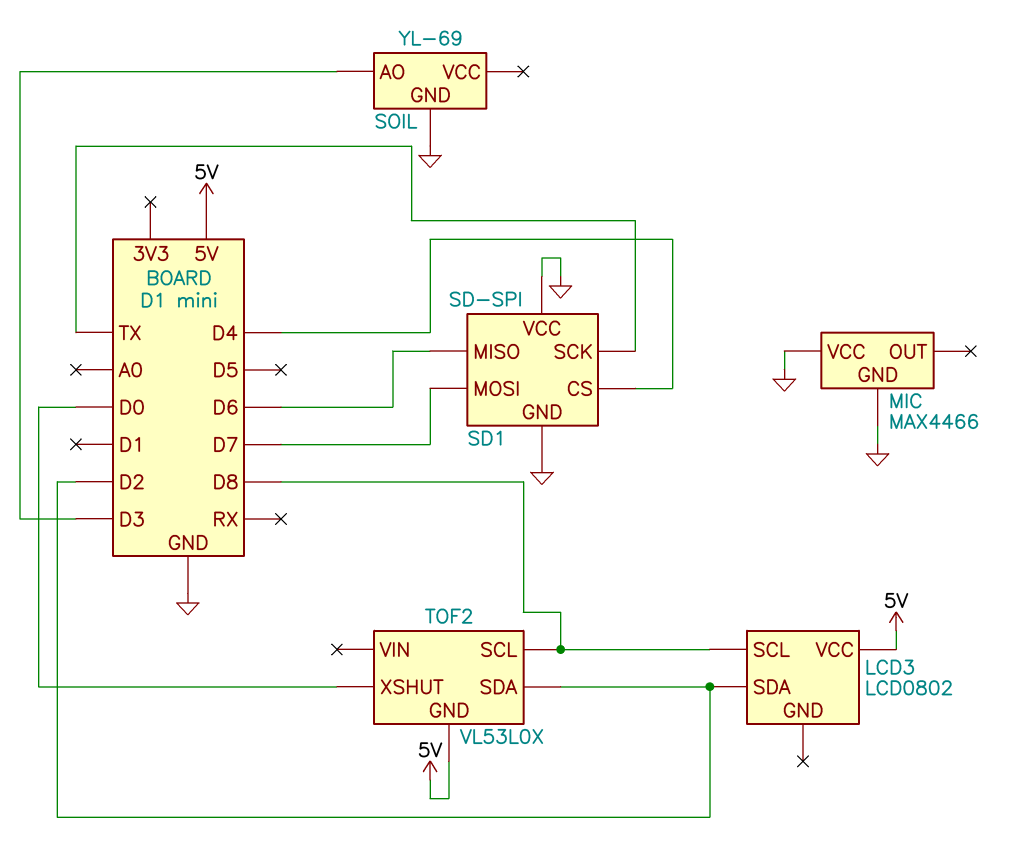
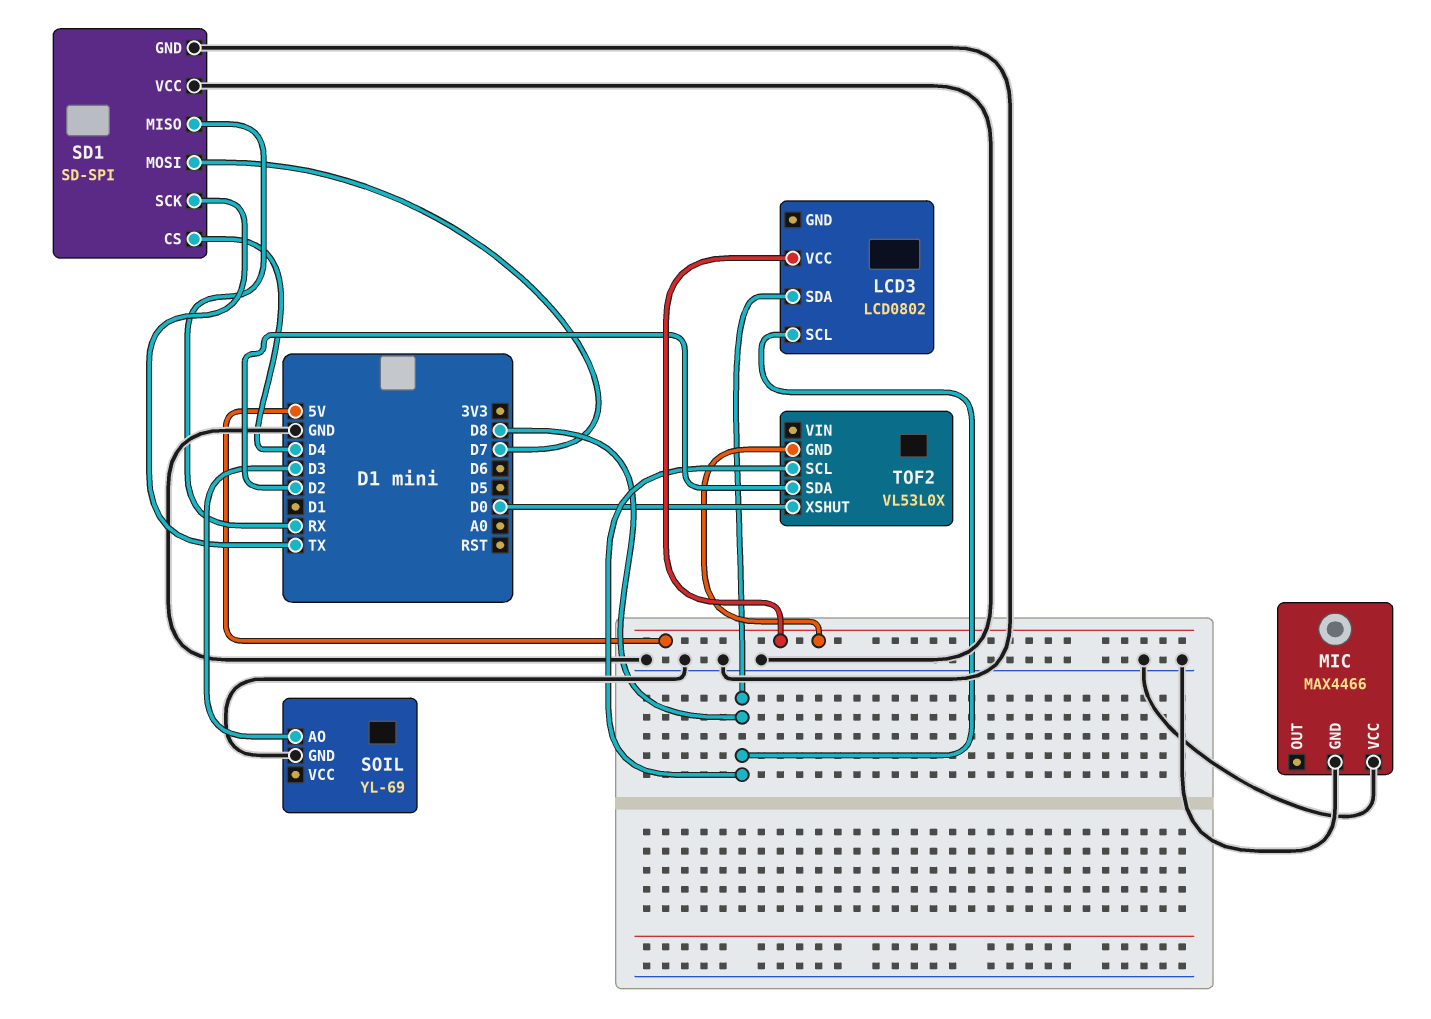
LCD3 pin SDA: D2 -> D8
SD1 pin MISO: D6 -> RX

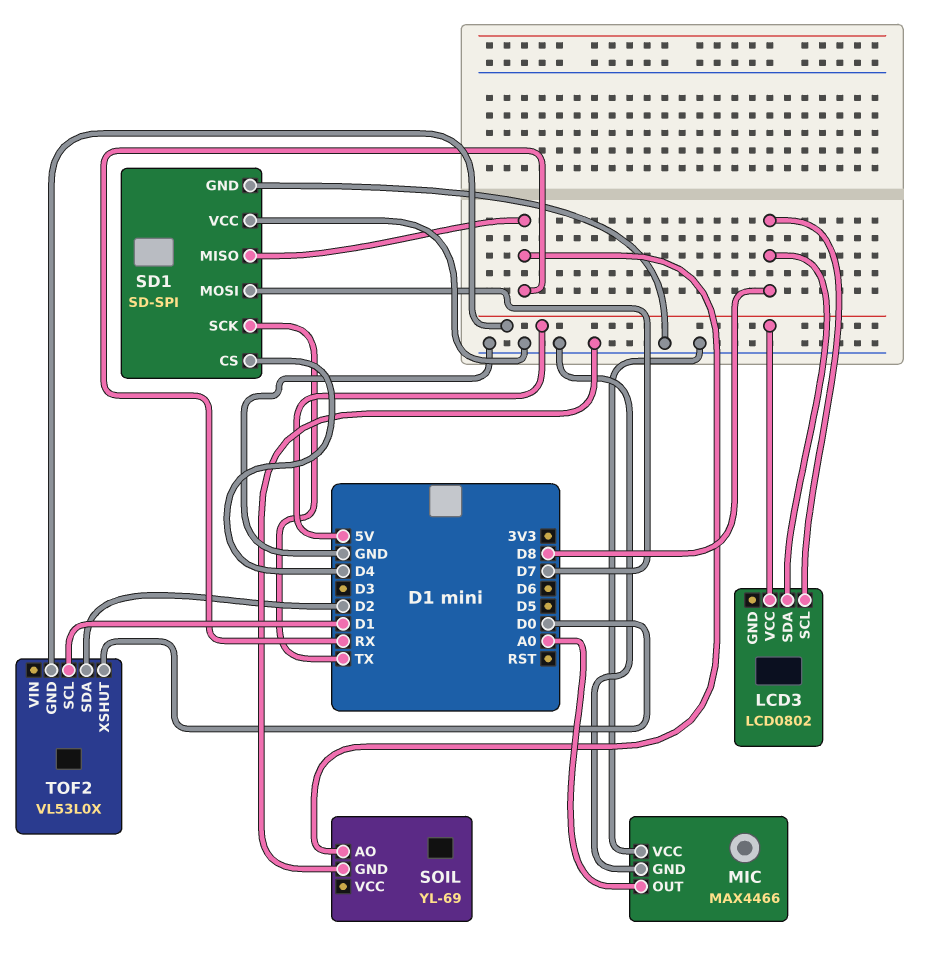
MIC pin OUT: none -> A0
SOIL pin AO: D3 -> RX
TOF2 pin SCL: D8 -> D1

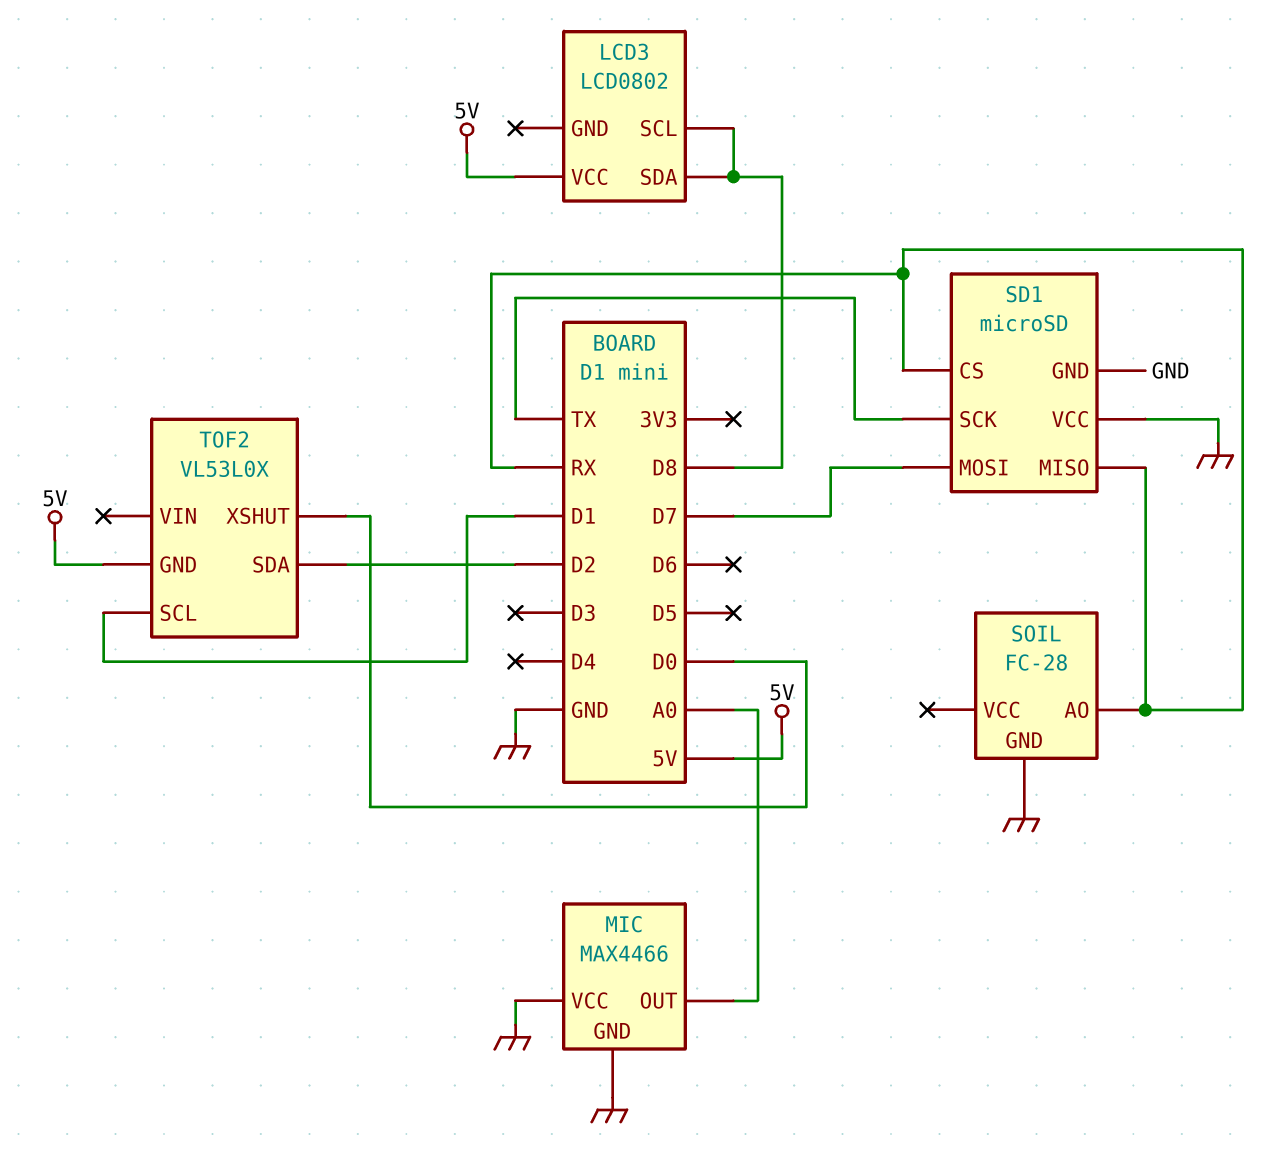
SD1: SD-SPI -> microSD
SD1 pin CS: D4 -> RX
SOIL: YL-69 -> FC-28

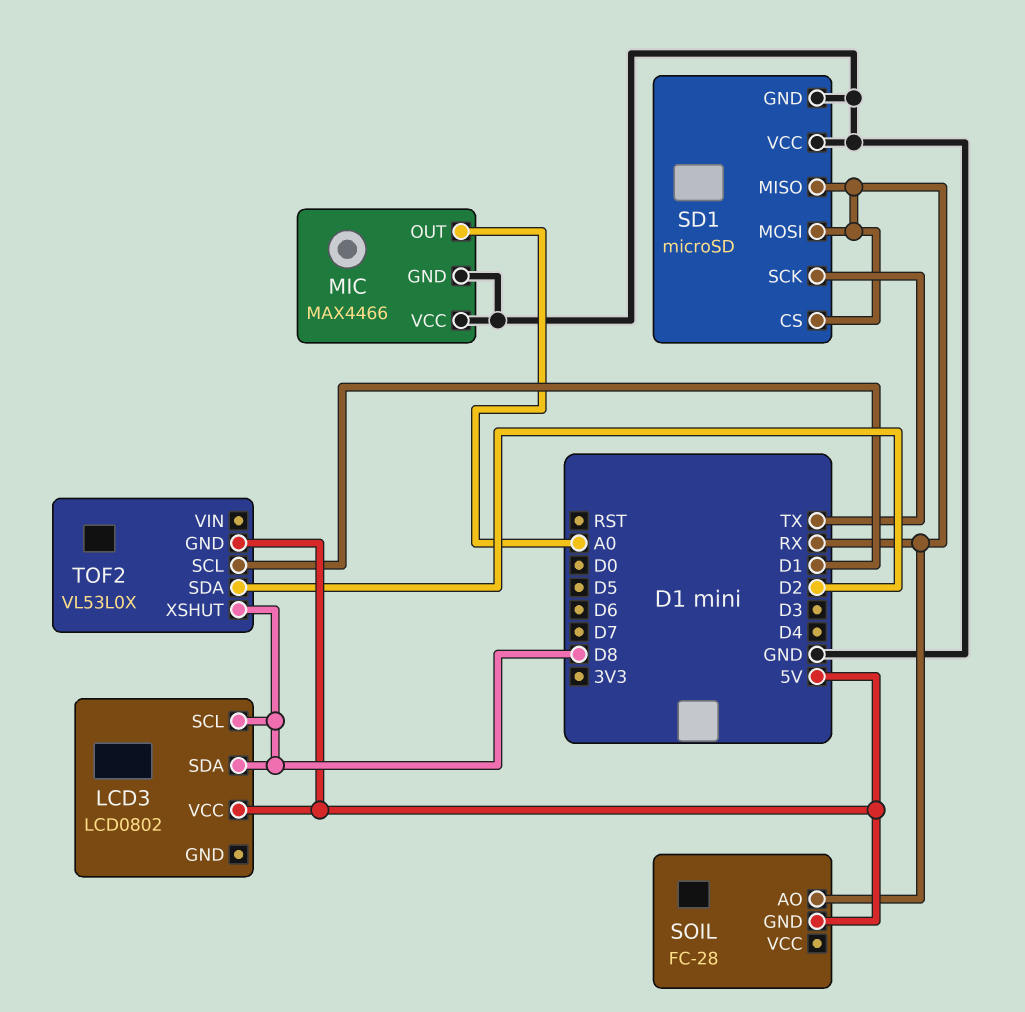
SD1 pin MOSI: D7 -> RX
SOIL pin GND: GND -> 5V
TOF2 pin XSHUT: D0 -> D8

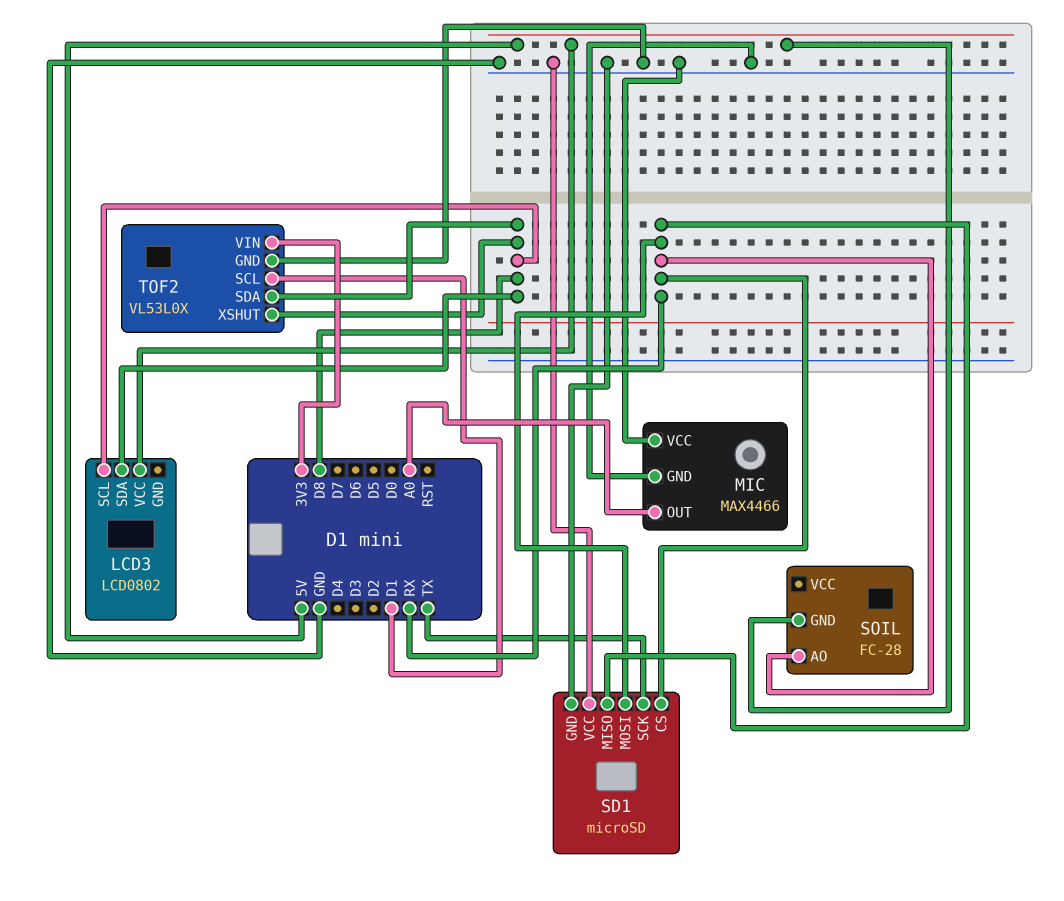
TOF2 pin GND: 5V -> GND
TOF2 pin SDA: D2 -> D8
TOF2 pin VIN: none -> 3V3

